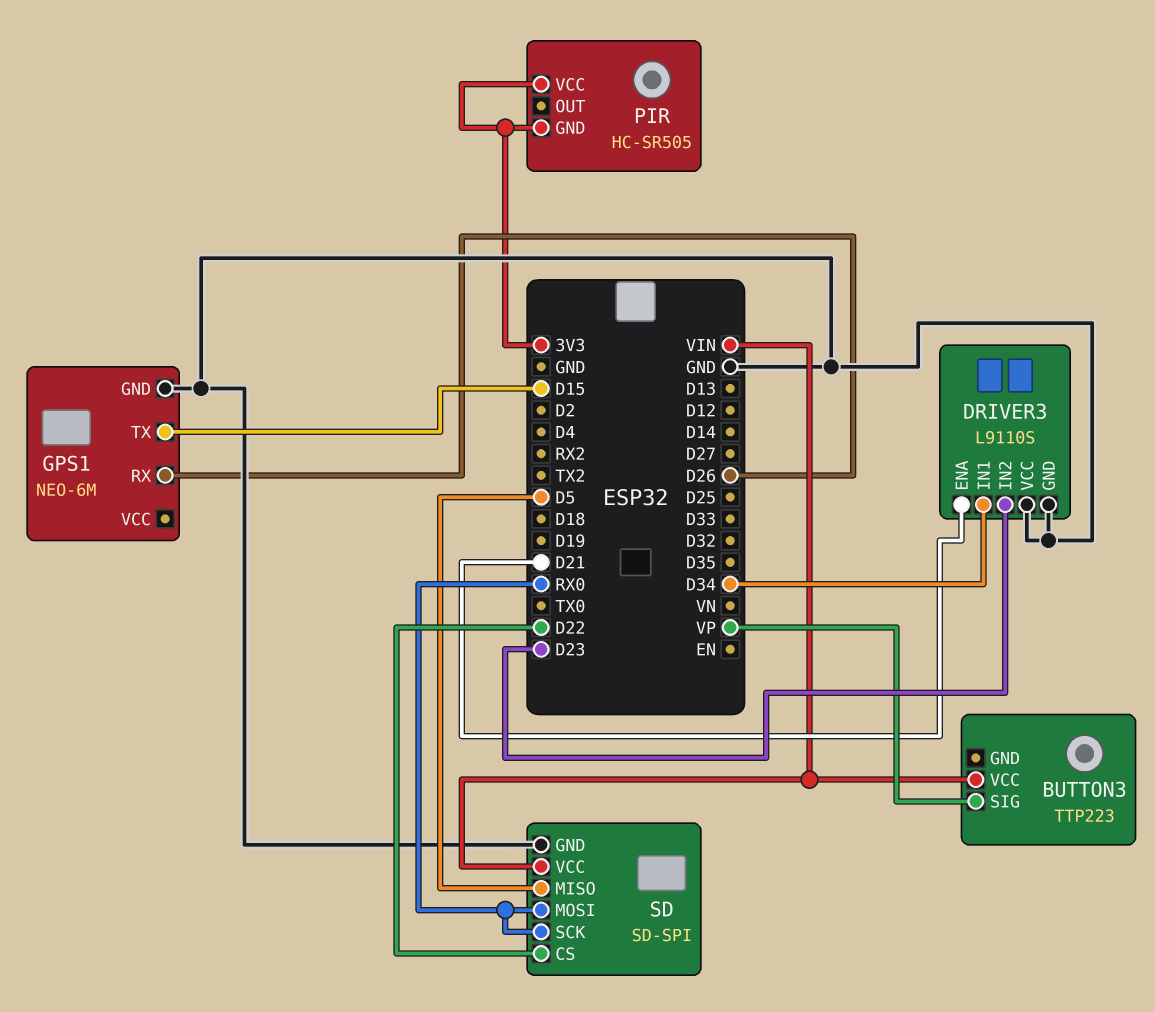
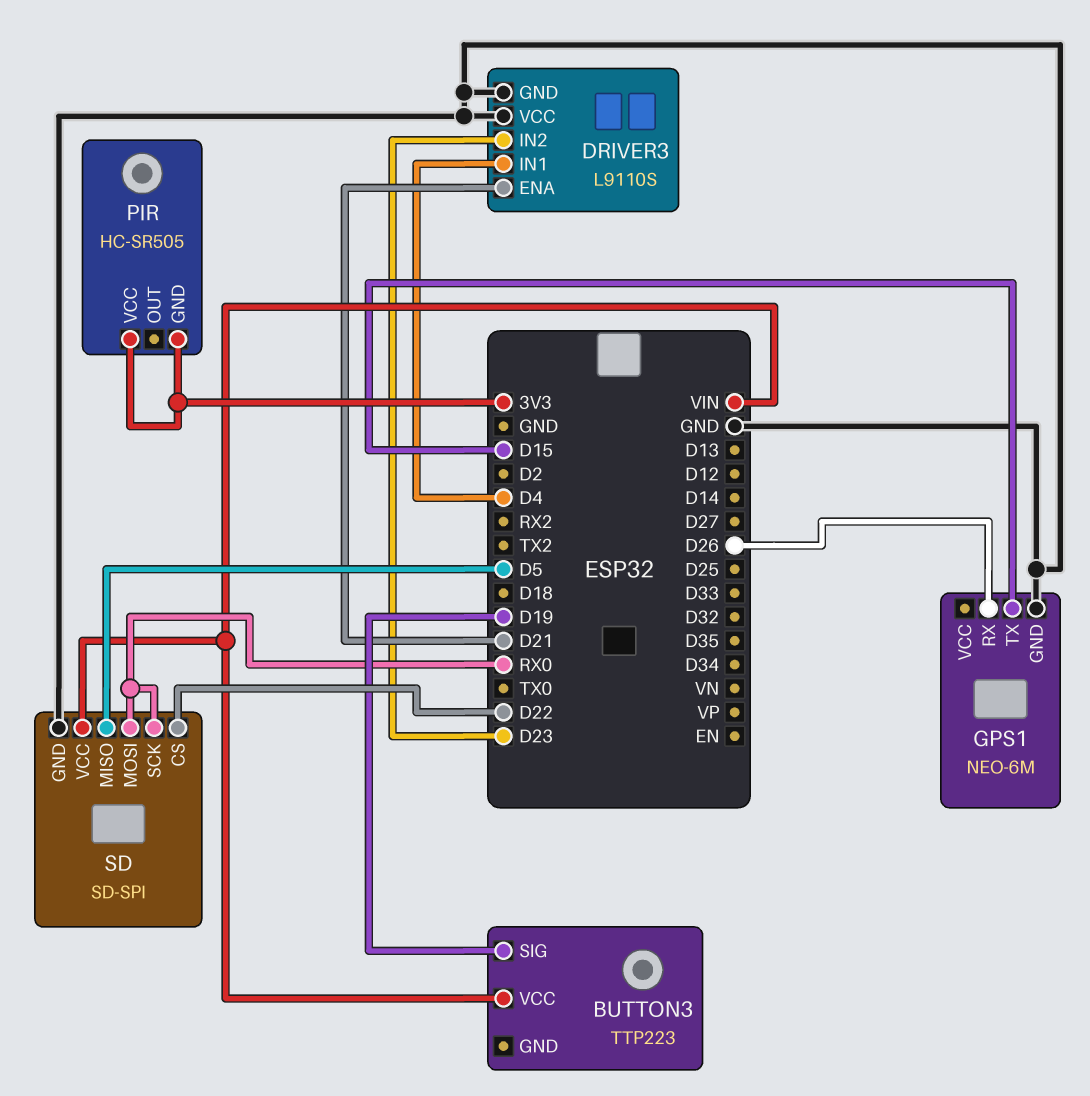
BUTTON3 pin SIG: VP -> D19
DRIVER3 pin IN1: D34 -> D4

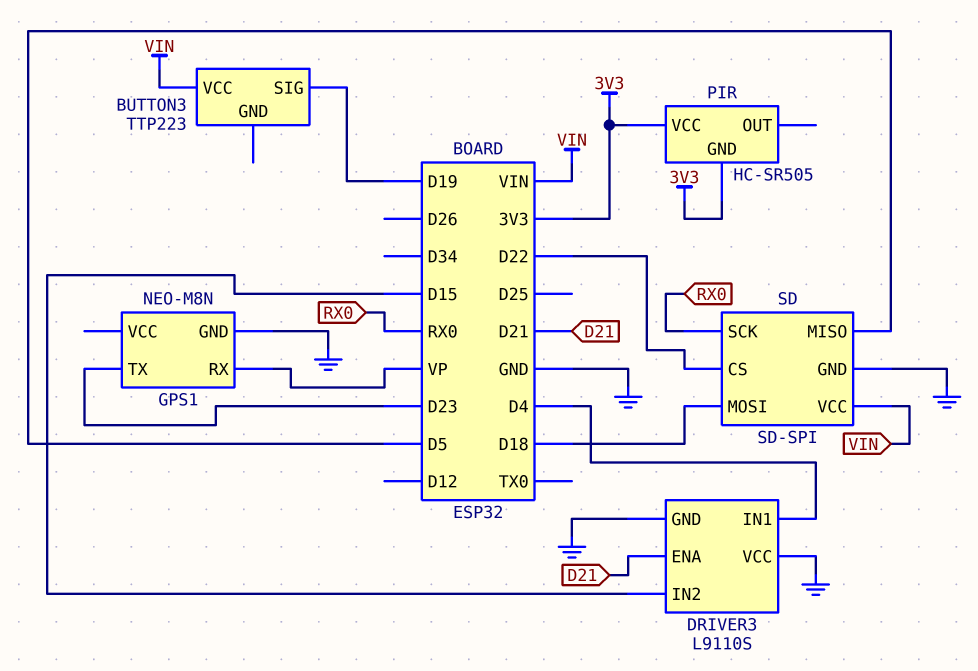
DRIVER3 pin IN2: D23 -> D15
GPS1: NEO-6M -> NEO-M8N
GPS1 pin RX: D26 -> VP
GPS1 pin TX: D15 -> D23
SD pin MOSI: RX0 -> D18

